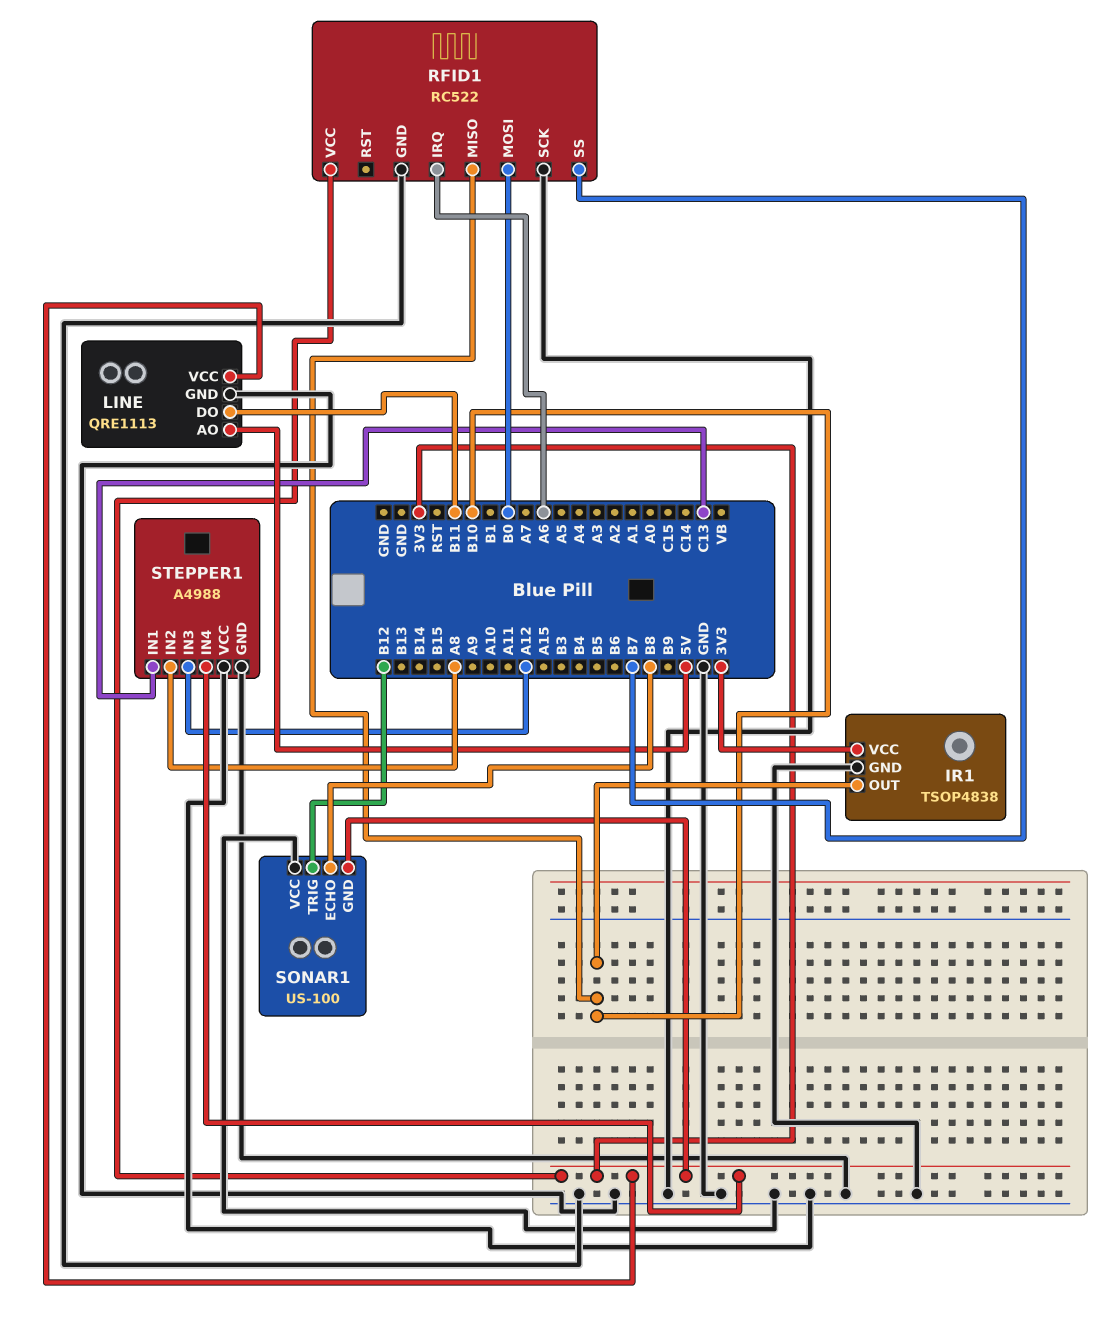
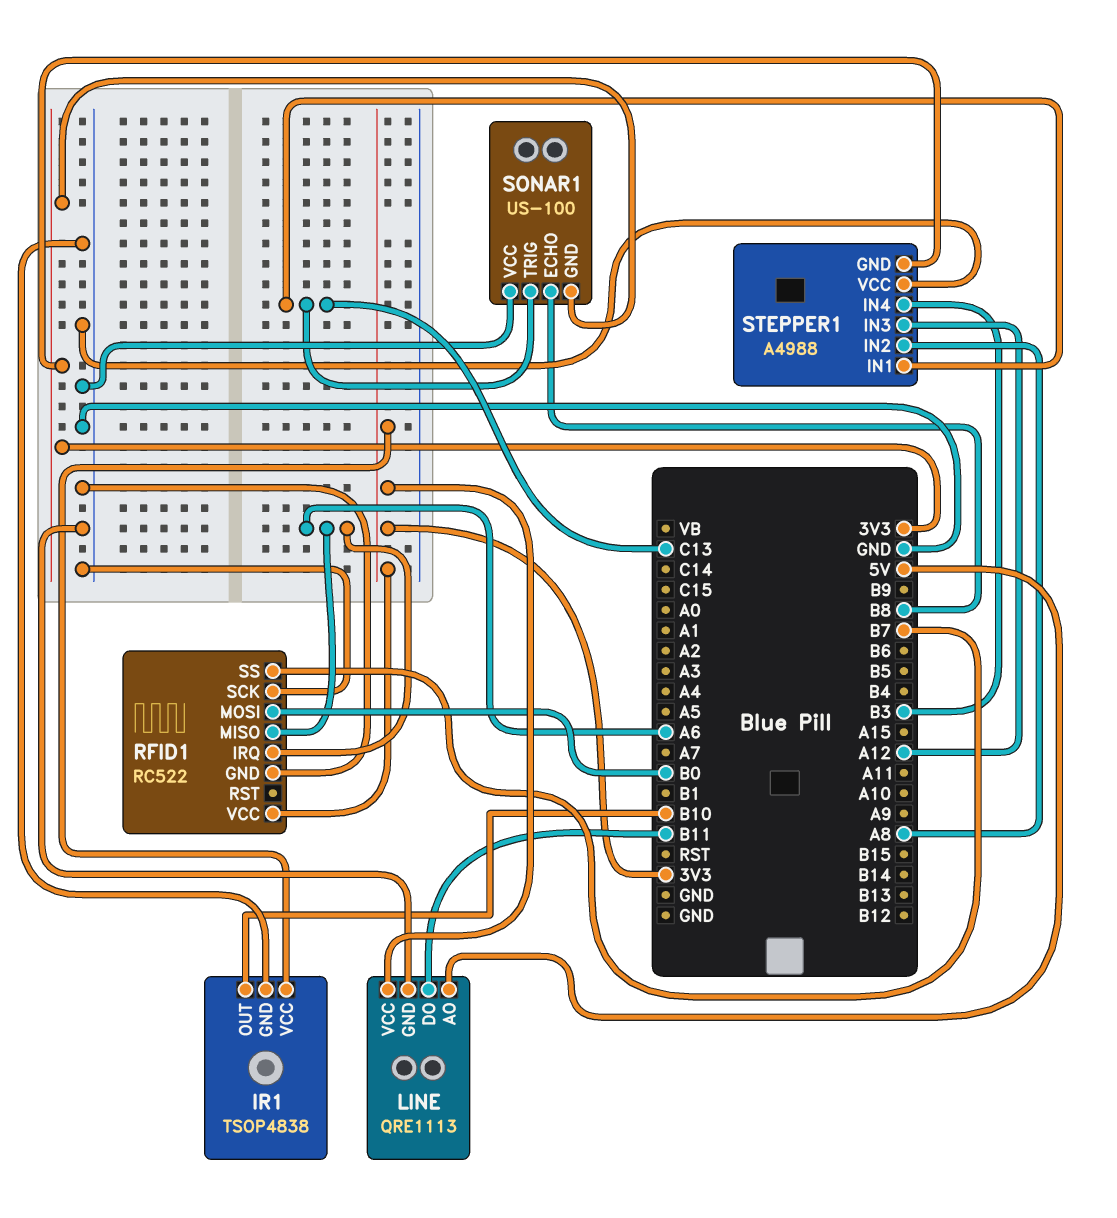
RFID1 pin MISO: B10 -> A6
SONAR1 pin TRIG: B12 -> C13
STEPPER1 pin GND: GND -> 3V3
STEPPER1 pin IN4: 3V3 -> B3

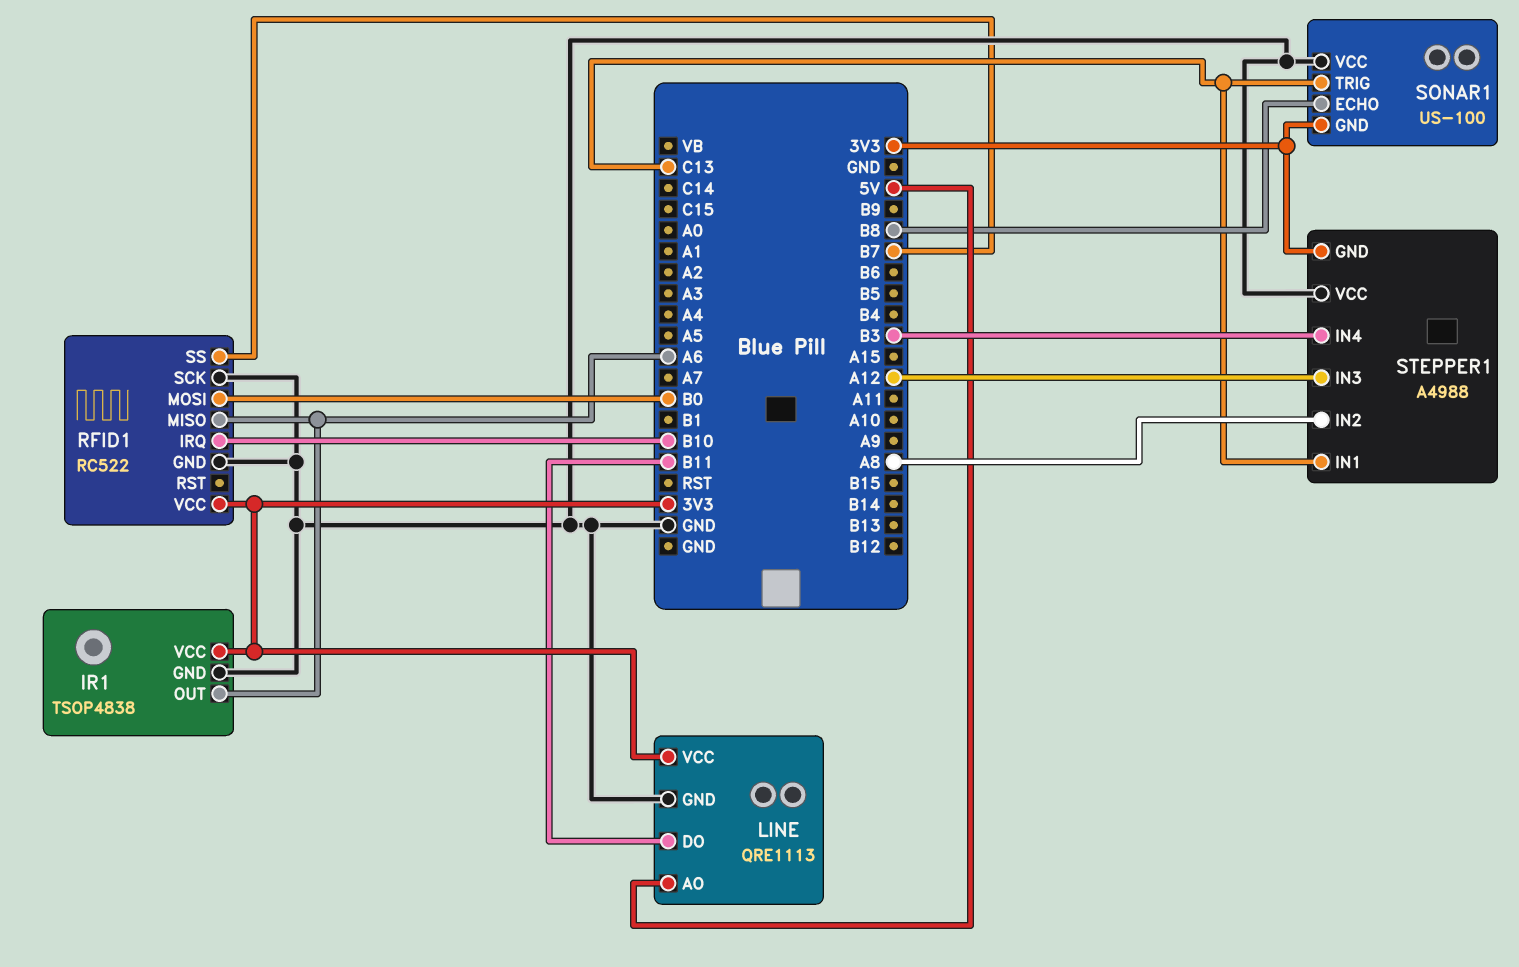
IR1 pin OUT: B10 -> A6
RFID1 pin IRQ: A6 -> B10

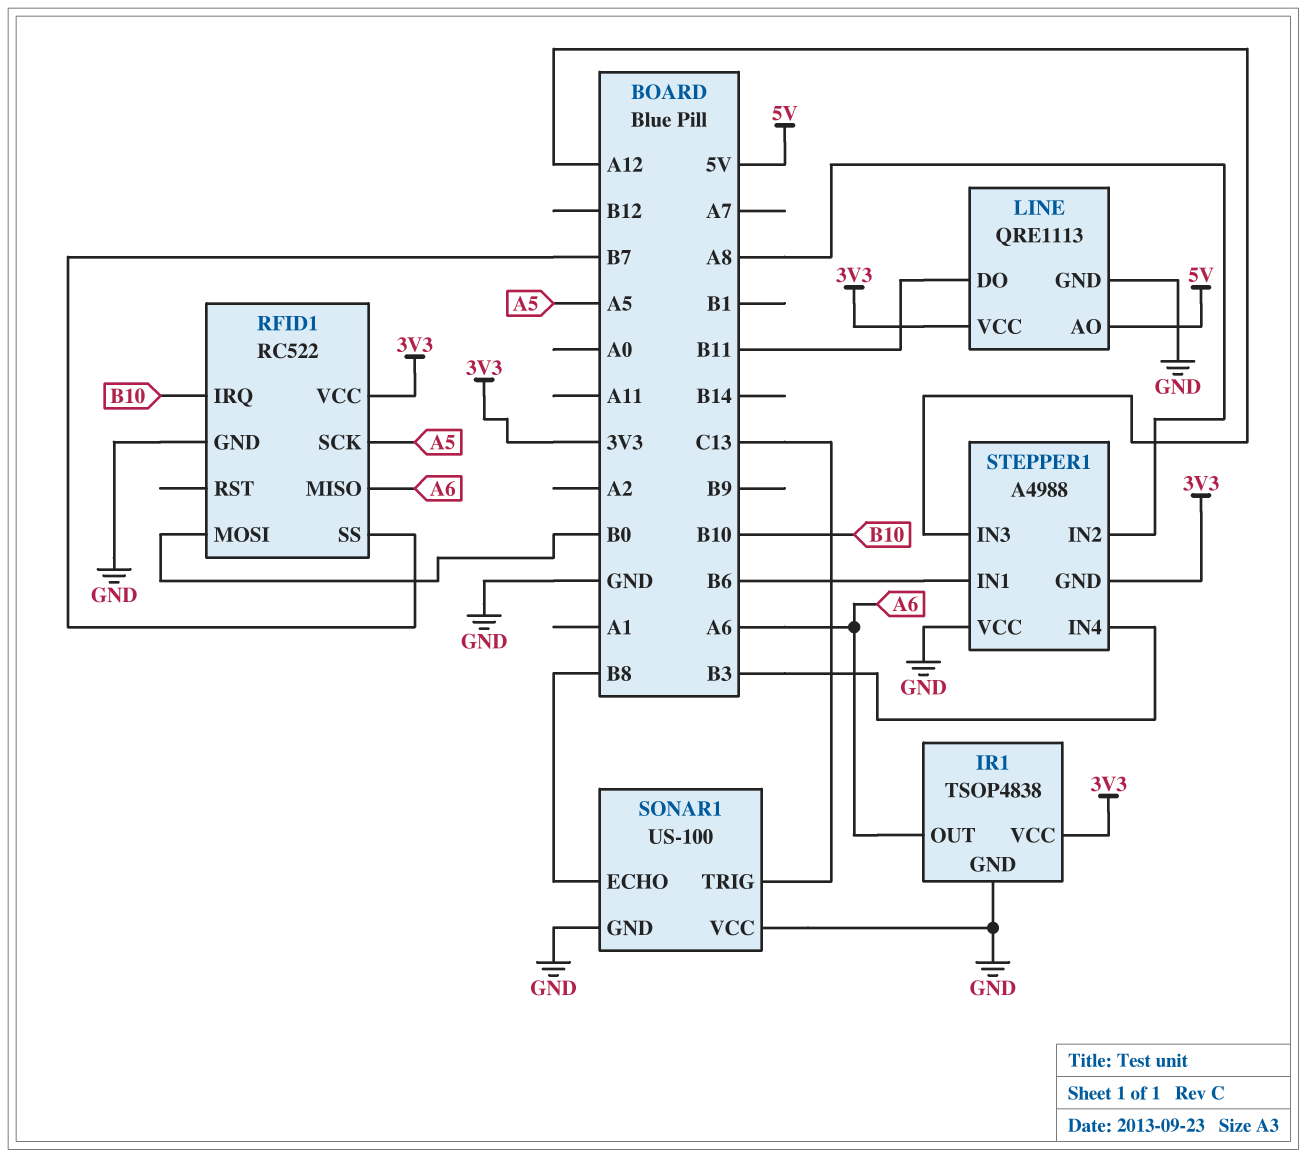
RFID1 pin SCK: GND -> A5
SONAR1 pin GND: 3V3 -> GND
STEPPER1 pin IN1: C13 -> B6

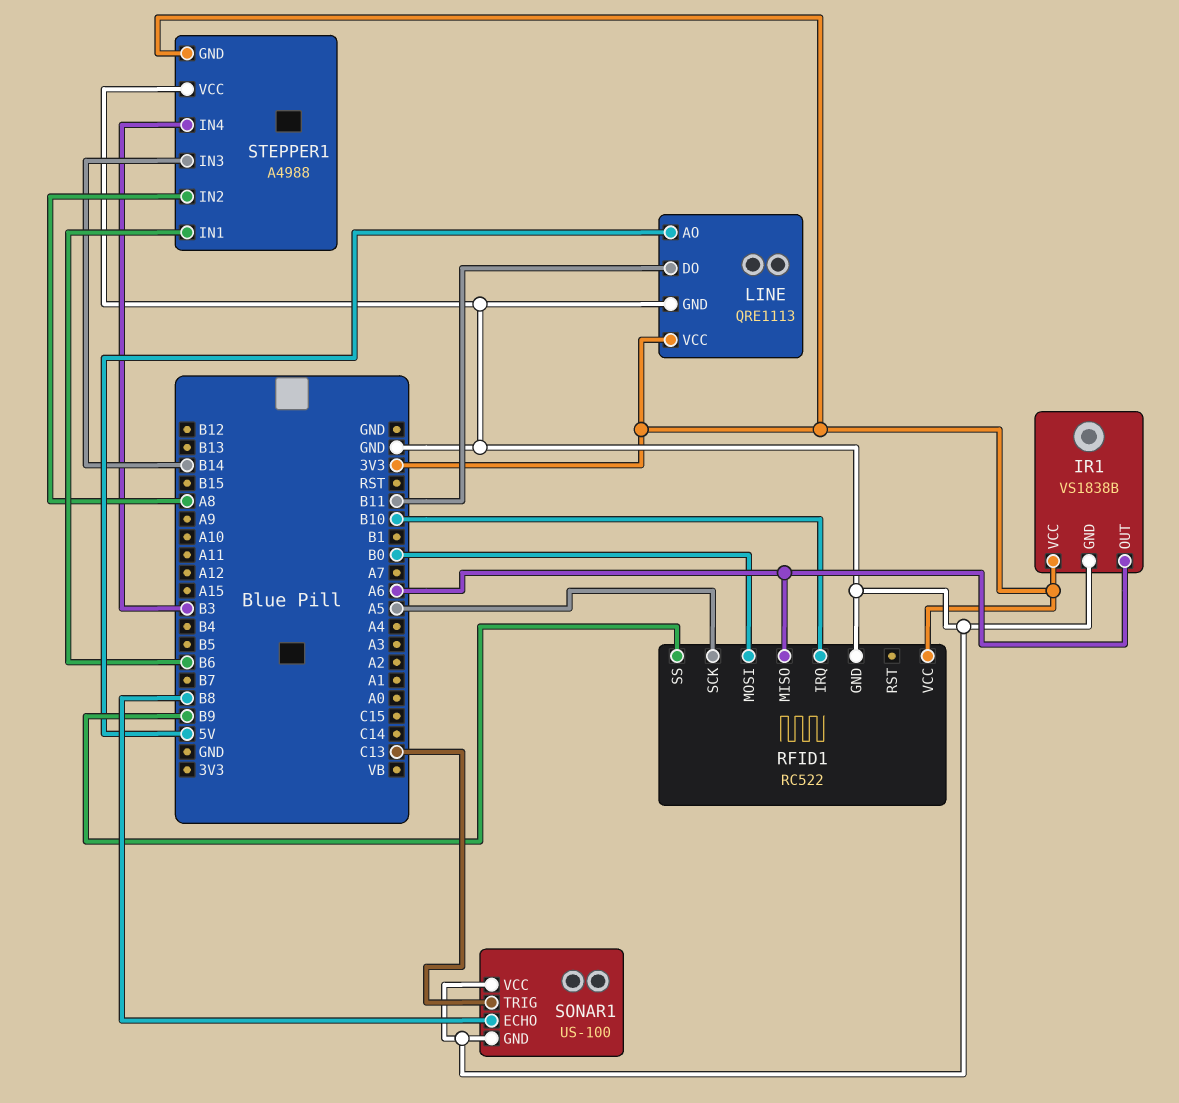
IR1: TSOP4838 -> VS1838B
RFID1 pin SS: B7 -> B9
STEPPER1 pin IN3: A12 -> B14

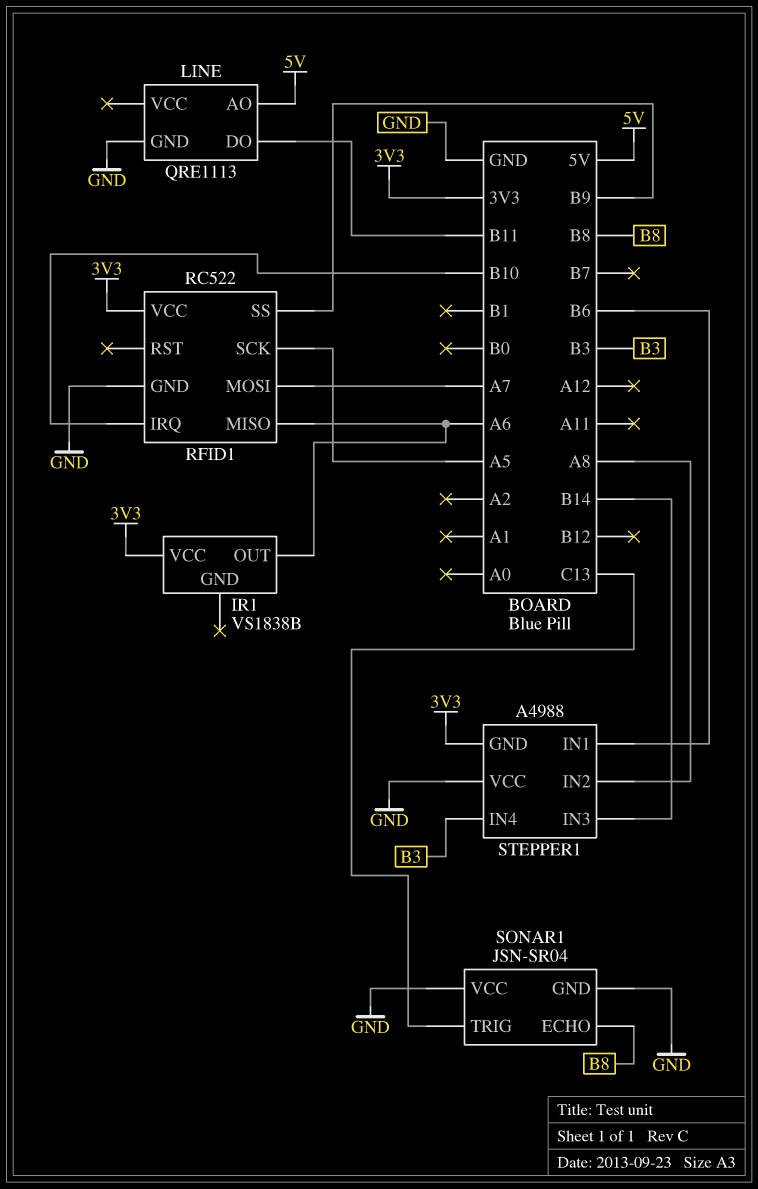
IR1 pin GND: GND -> none
LINE pin VCC: 3V3 -> none
RFID1 pin MOSI: B0 -> A7
SONAR1: US-100 -> JSN-SR04

